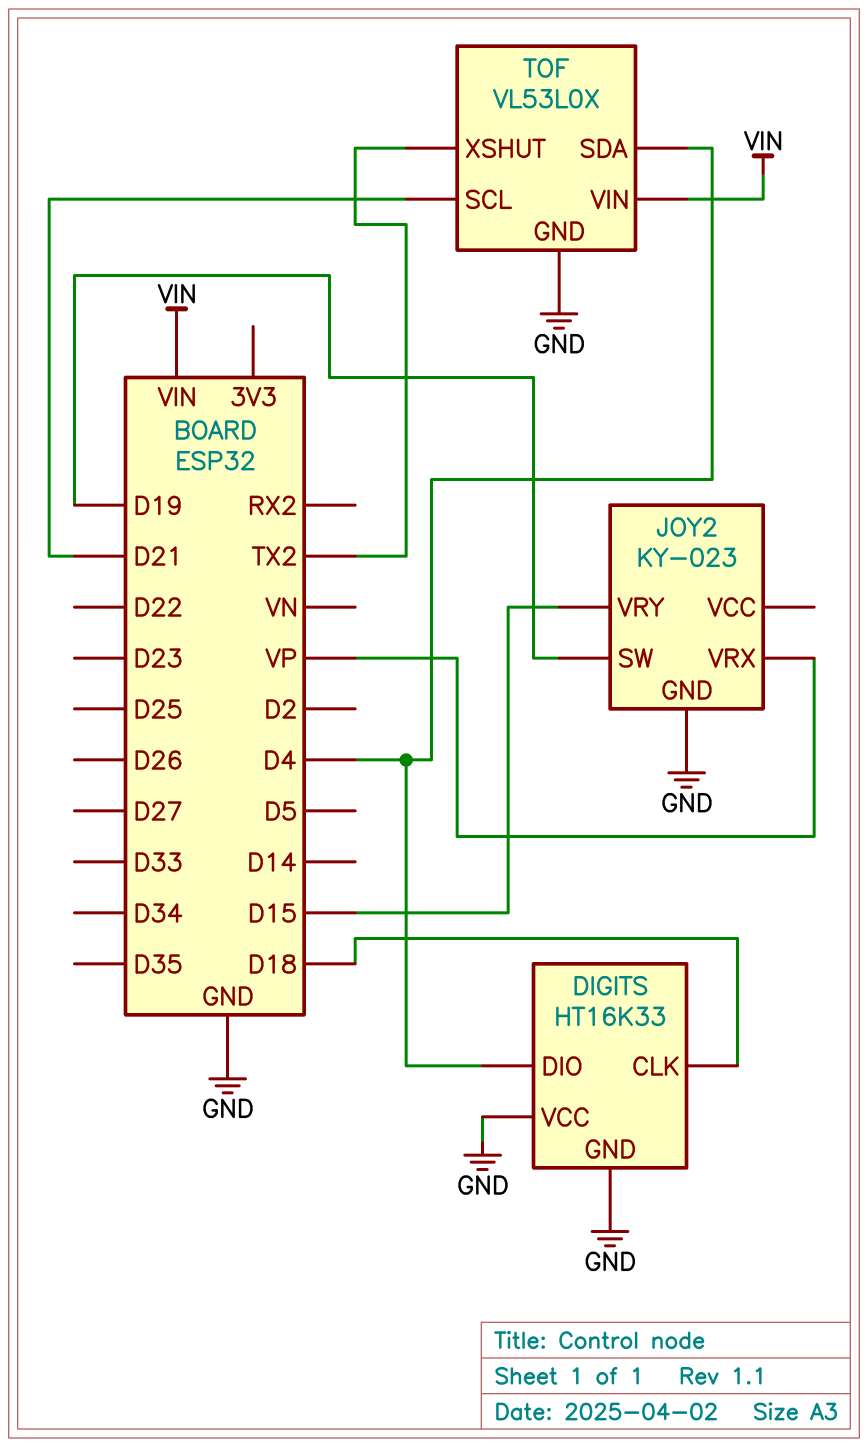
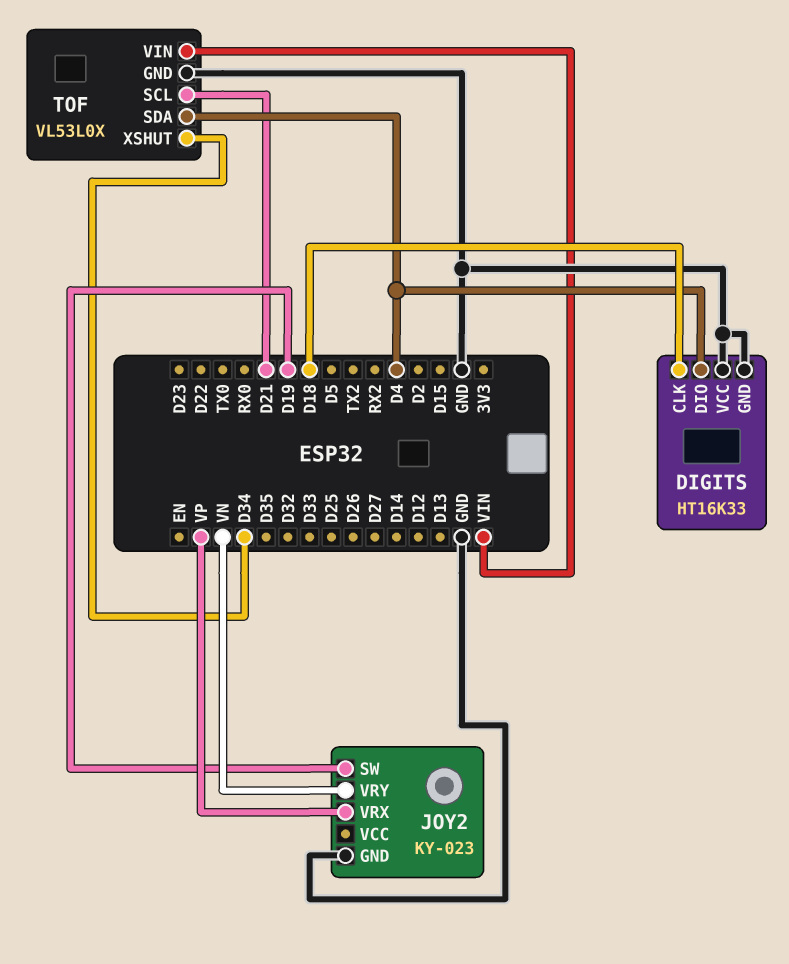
JOY2 pin VRY: D15 -> VN
TOF pin XSHUT: TX2 -> D34

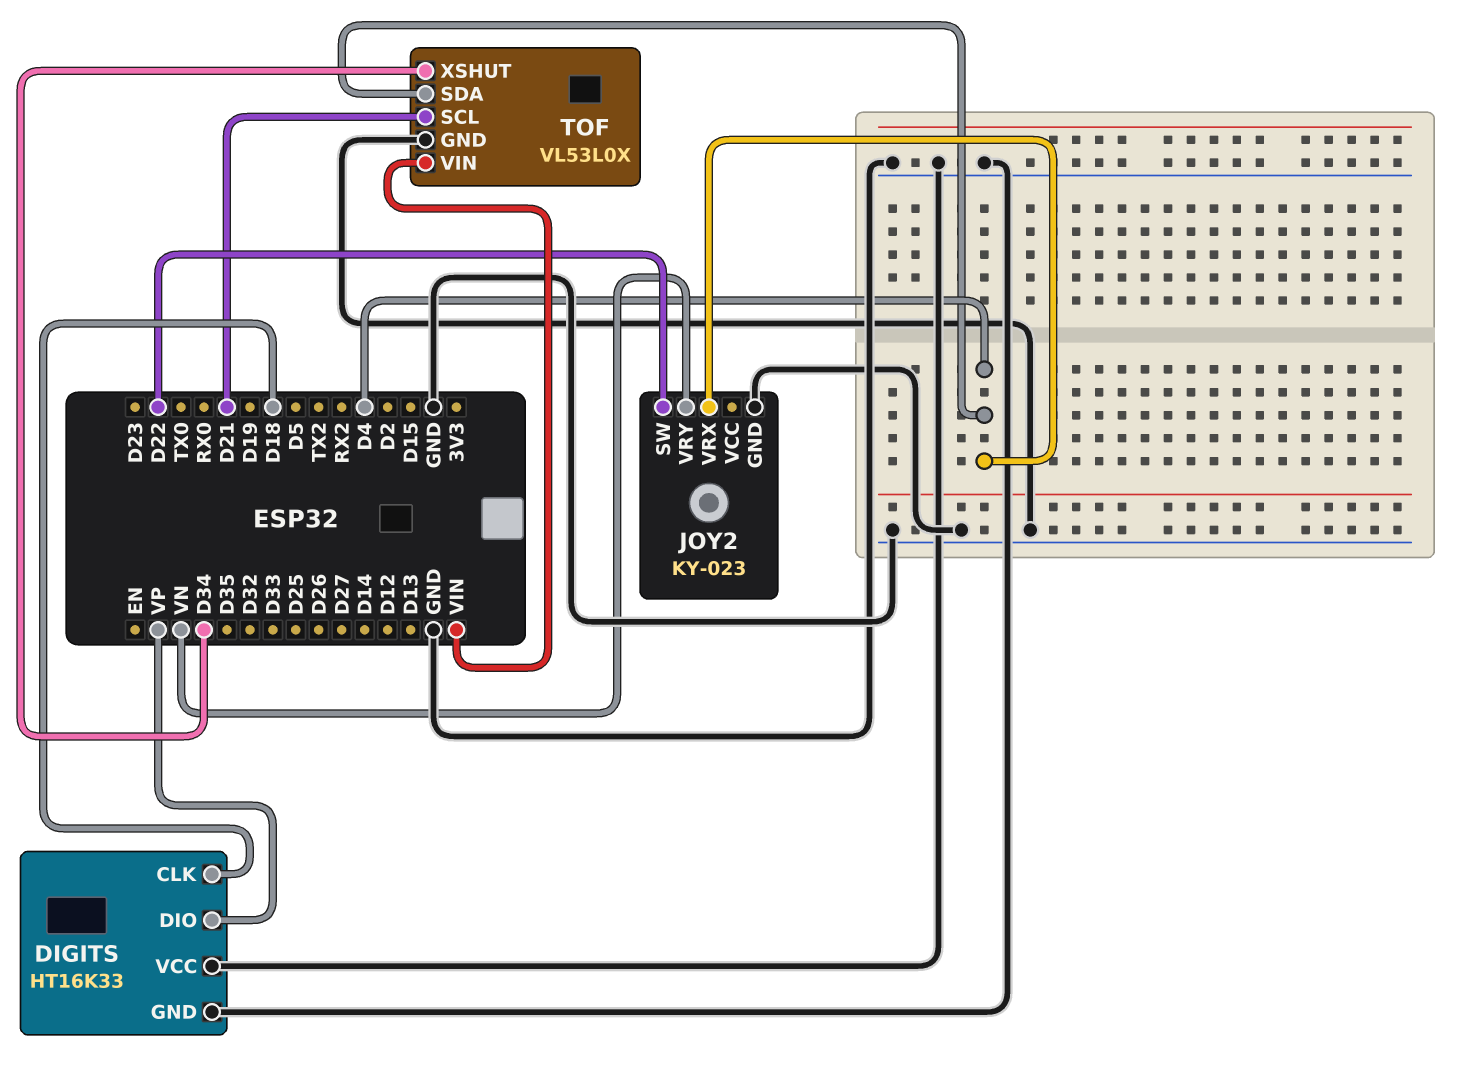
DIGITS pin DIO: D4 -> VP
JOY2 pin SW: D19 -> D22
JOY2 pin VRX: VP -> D4

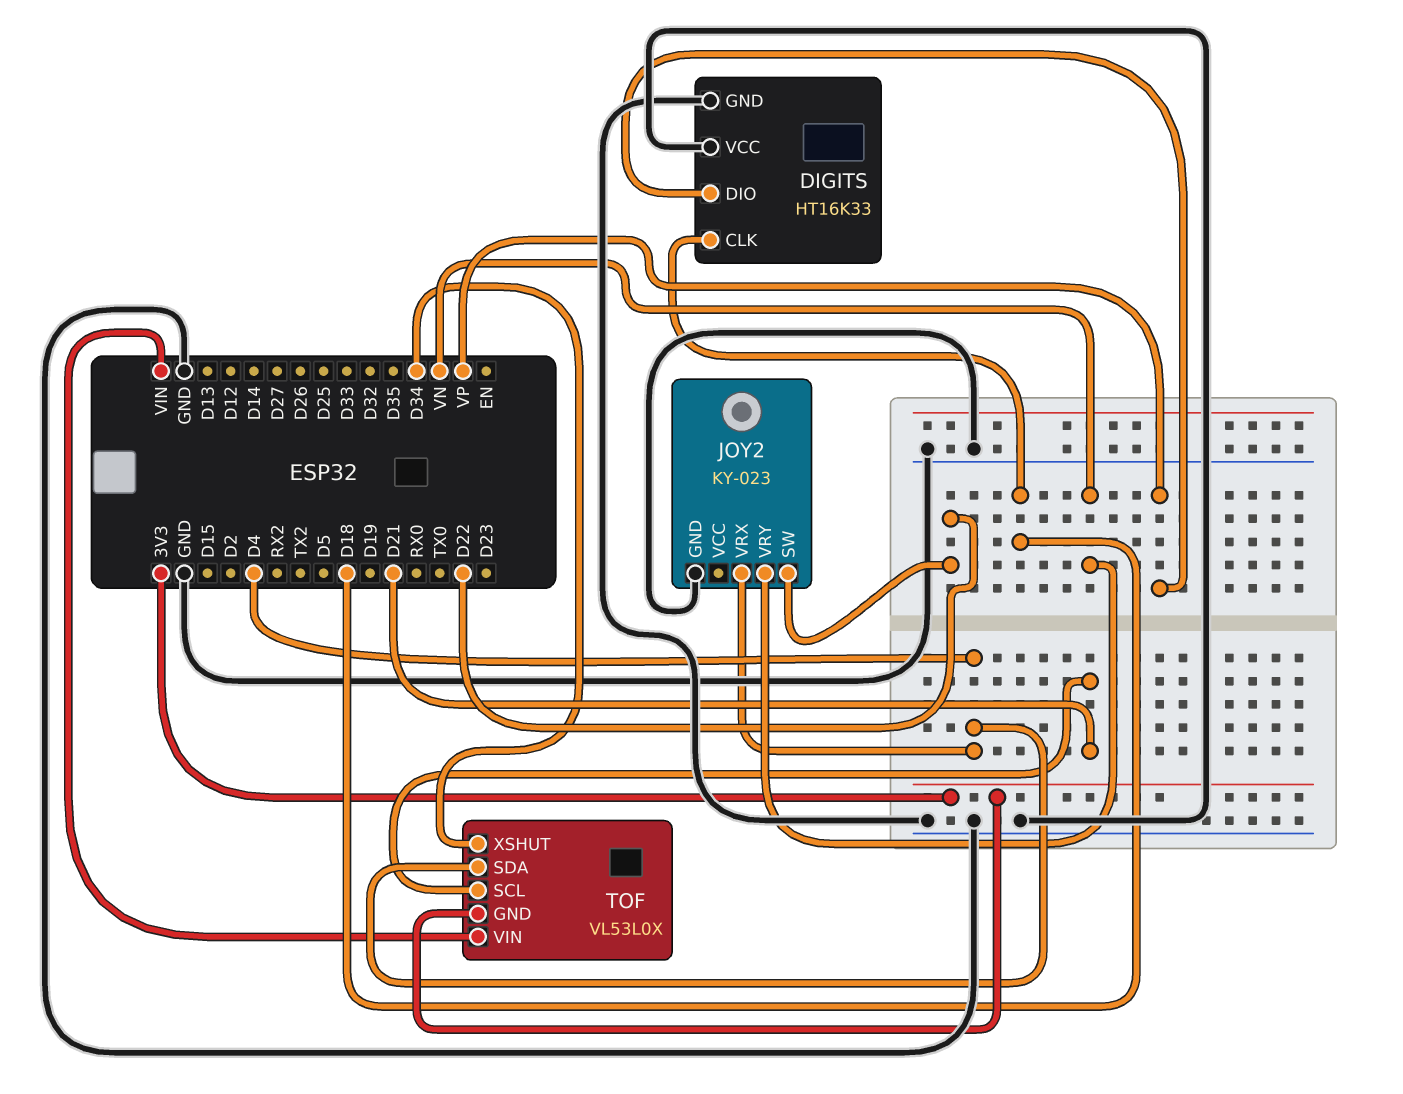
TOF pin GND: GND -> 3V3

